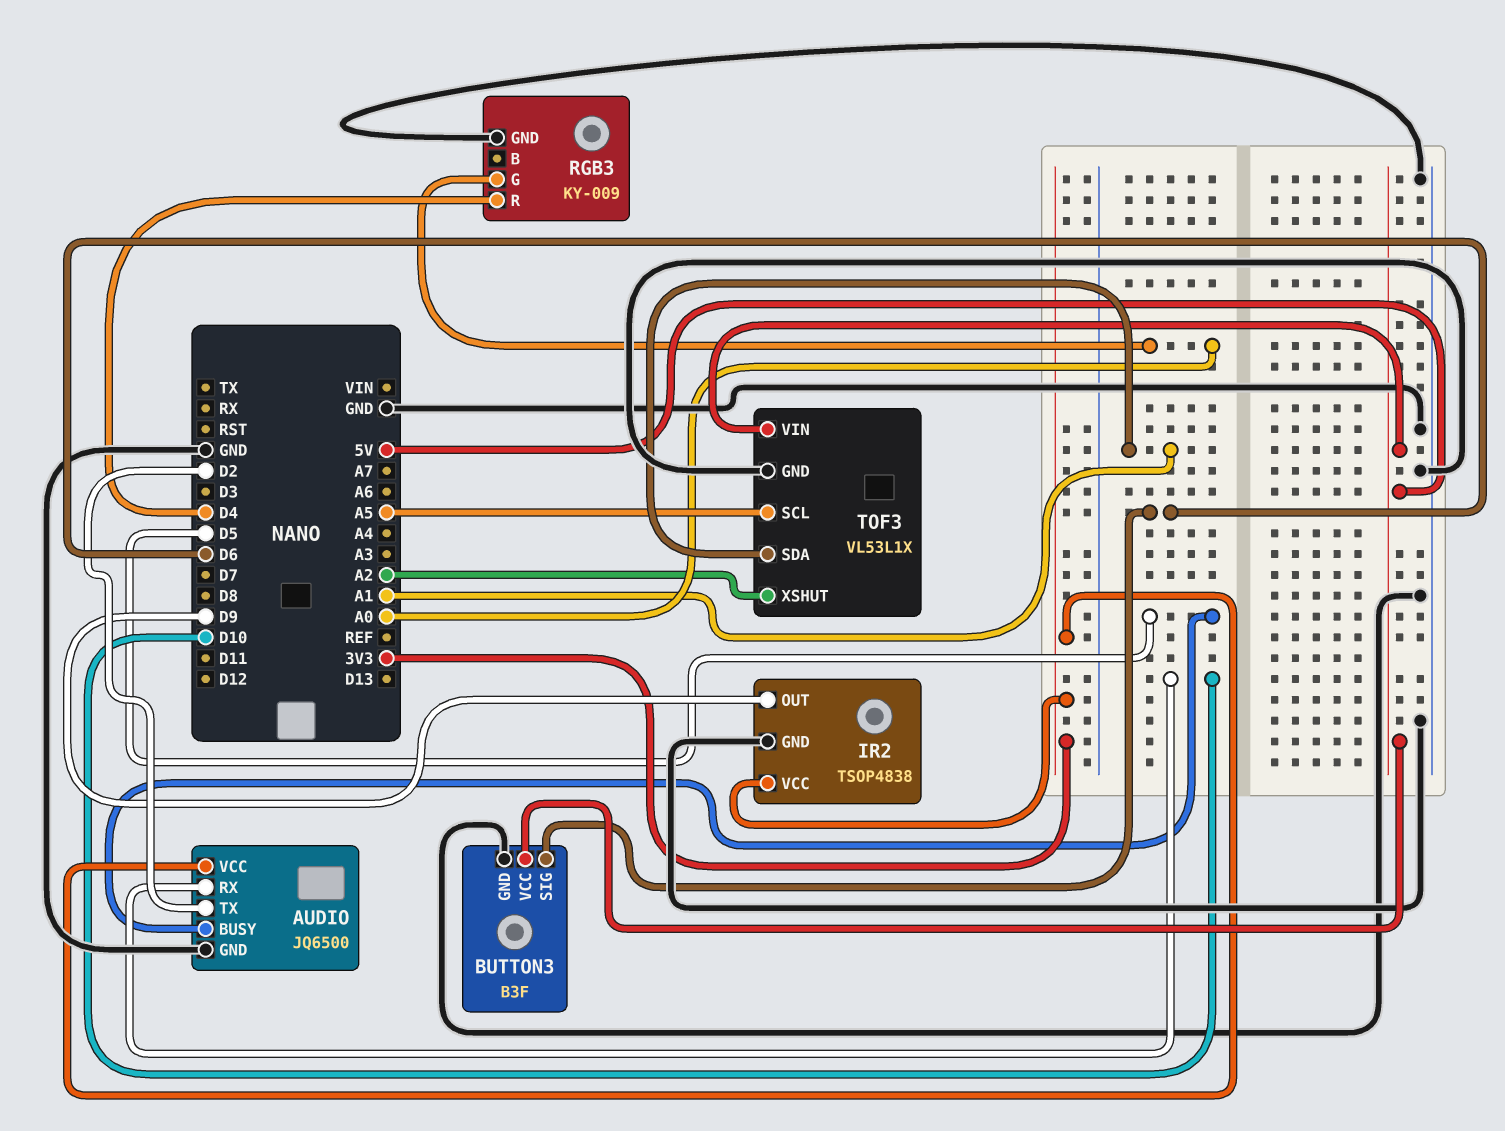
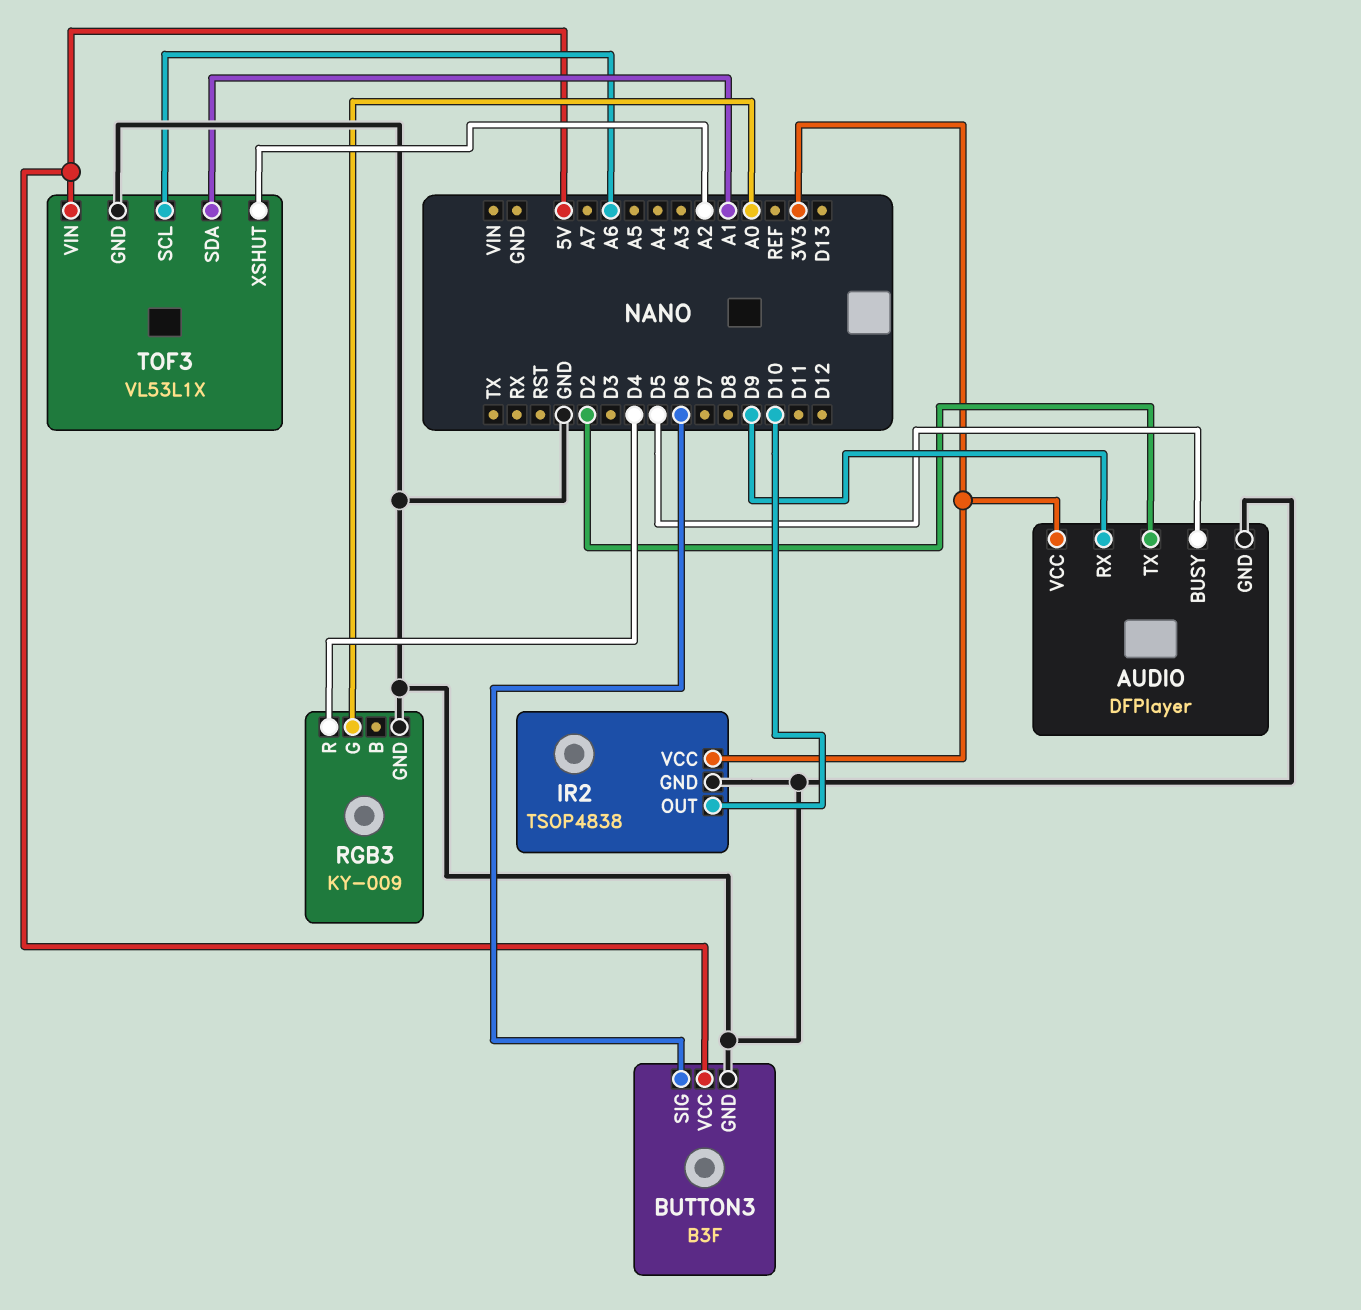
AUDIO: JQ6500 -> DFPlayer
AUDIO pin RX: D10 -> D9
IR2 pin OUT: D9 -> D10
TOF3 pin SCL: A5 -> A6

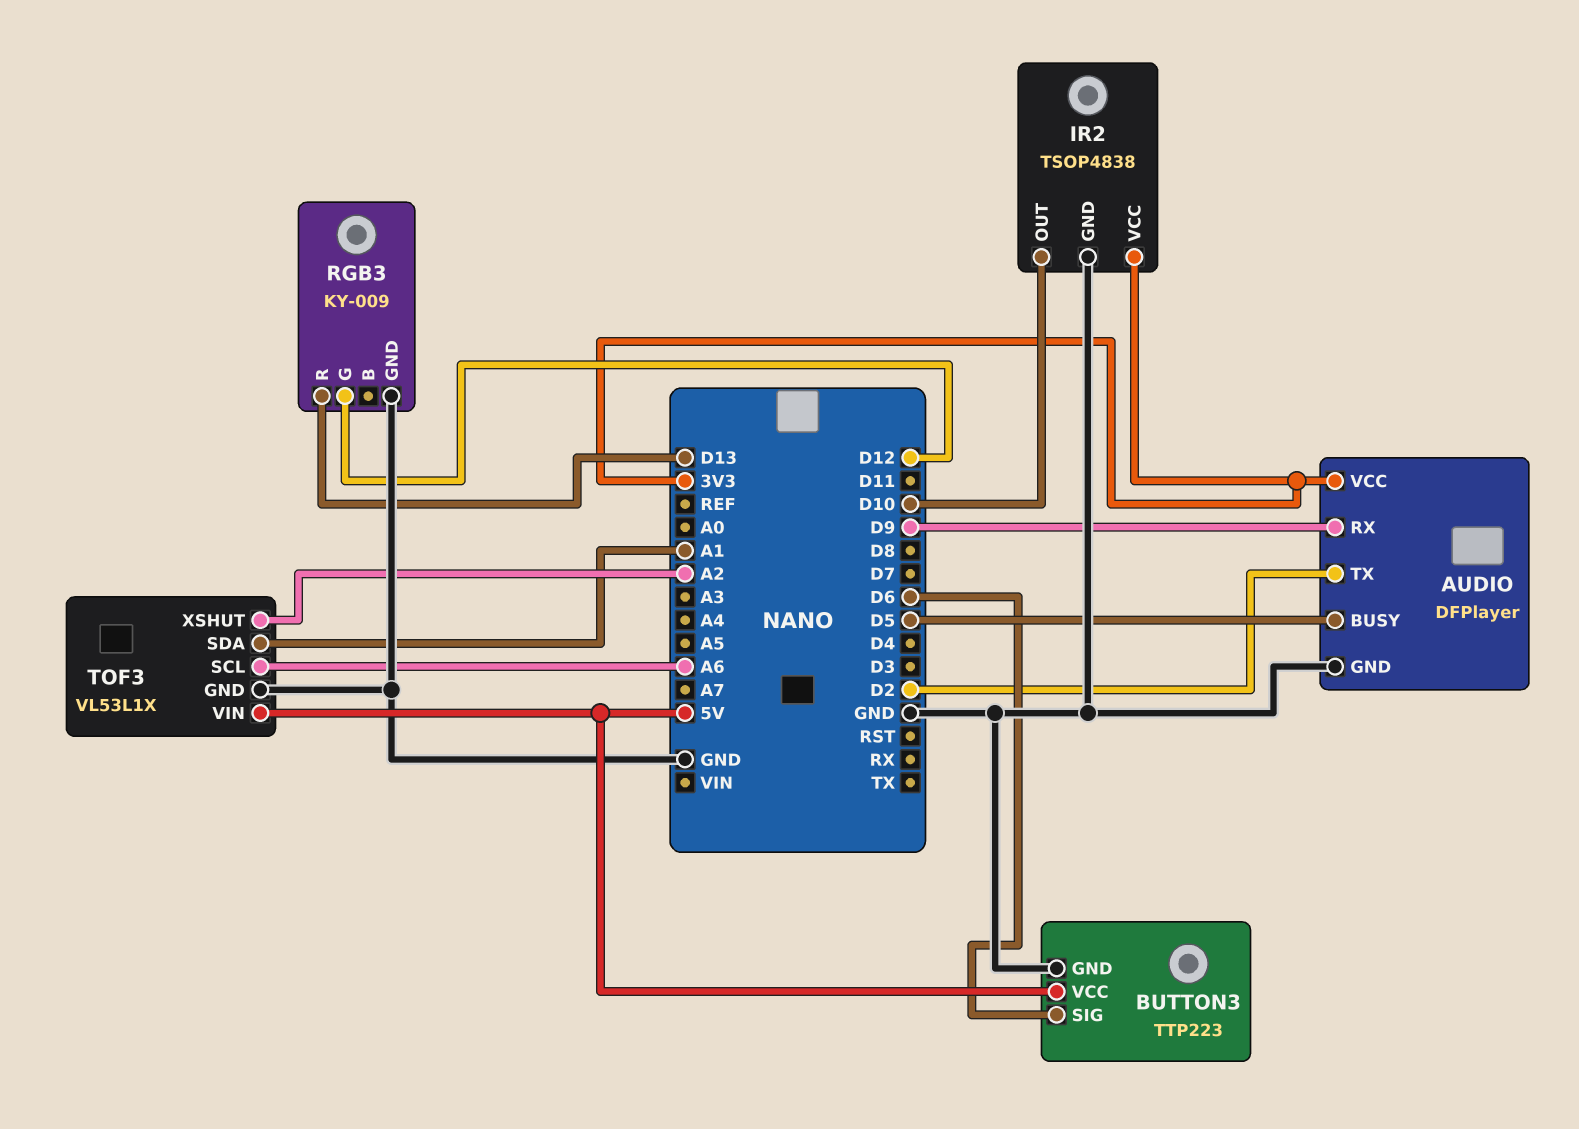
BUTTON3: B3F -> TTP223
RGB3 pin G: A0 -> D12
RGB3 pin R: D4 -> D13

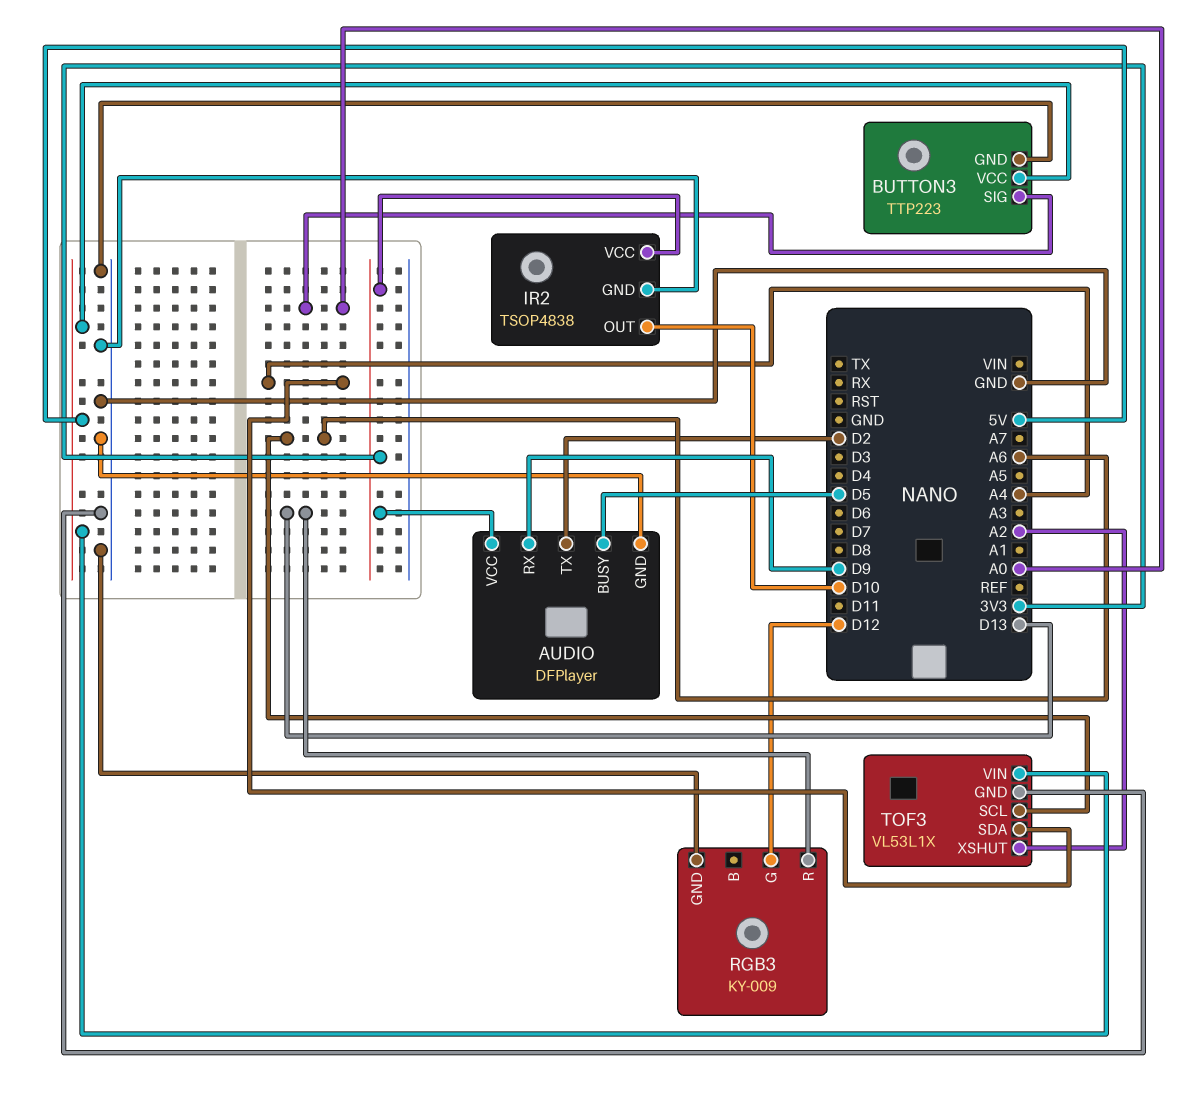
BUTTON3 pin SIG: D6 -> A0
TOF3 pin SDA: A1 -> A4

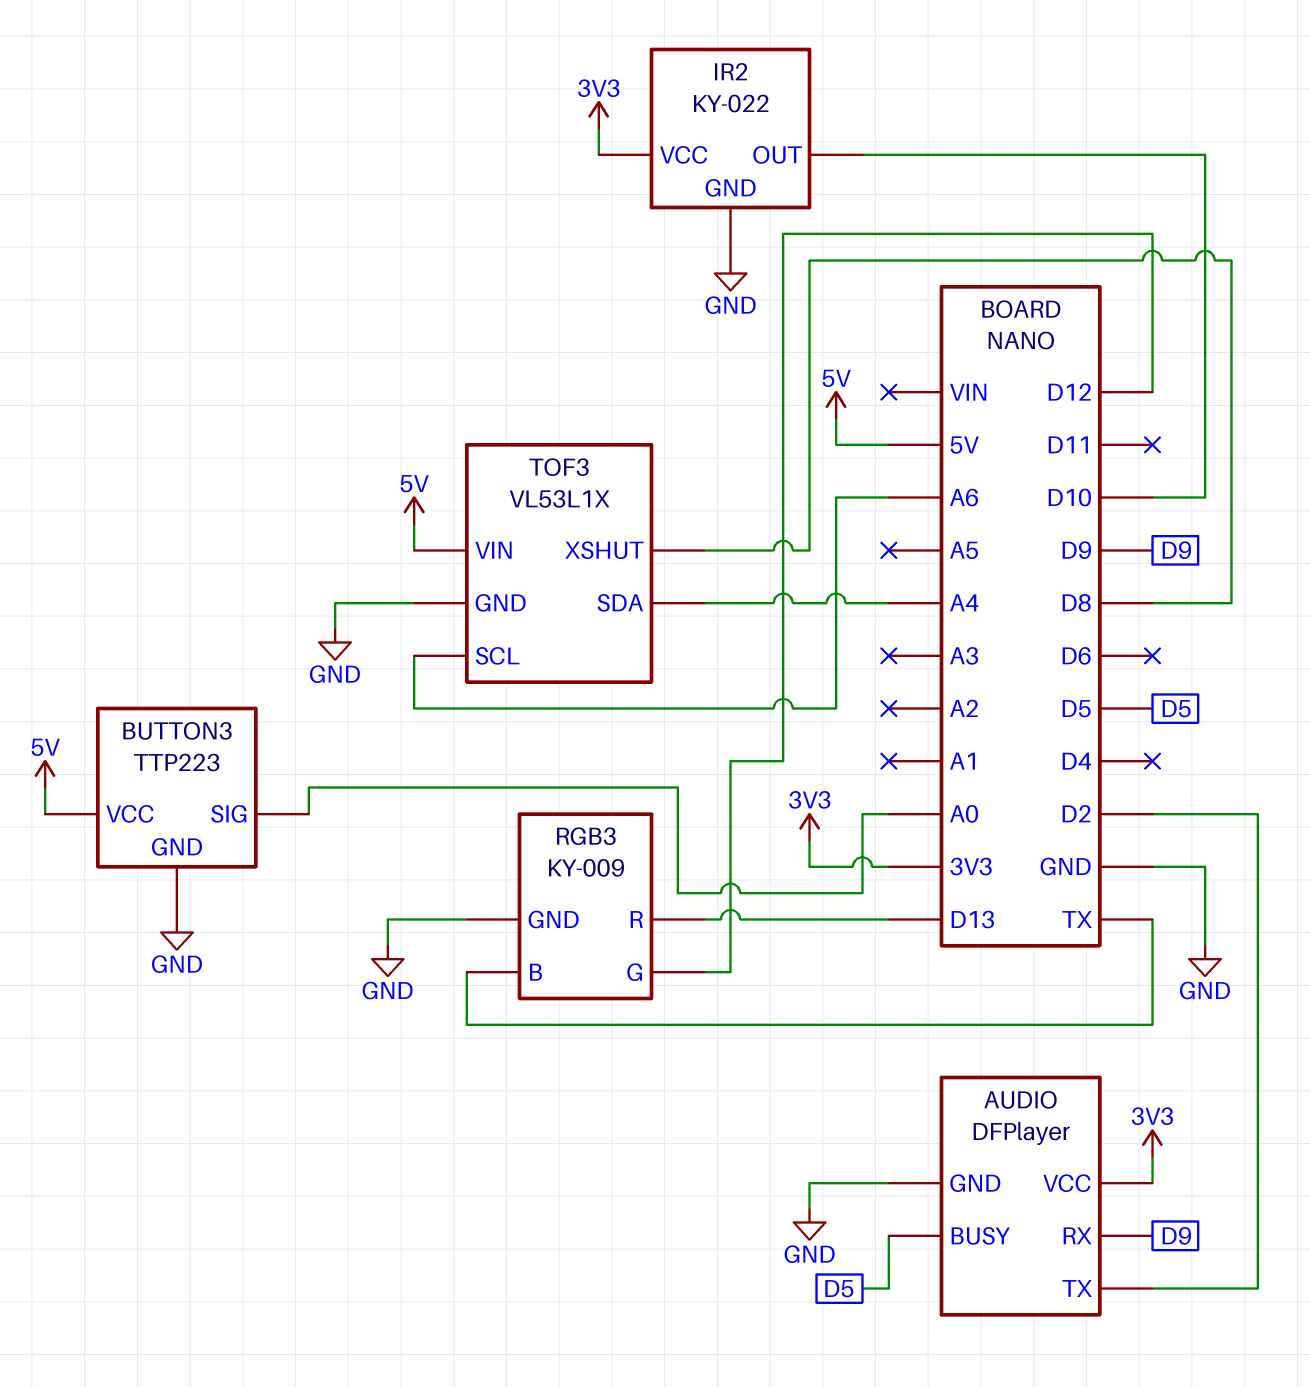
IR2: TSOP4838 -> KY-022
RGB3 pin B: none -> TX
TOF3 pin XSHUT: A2 -> D8

